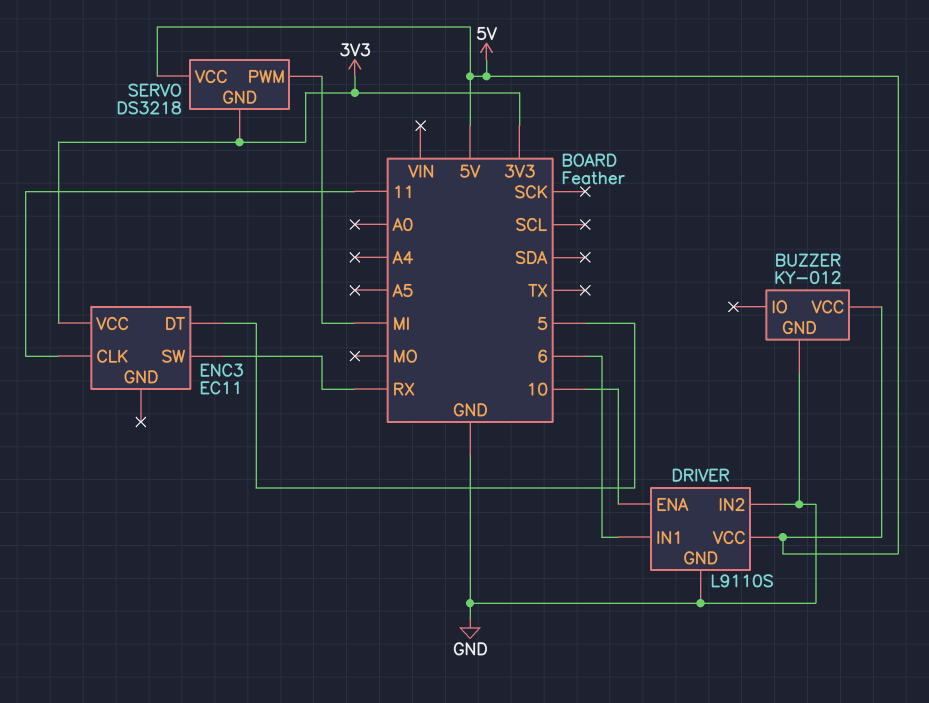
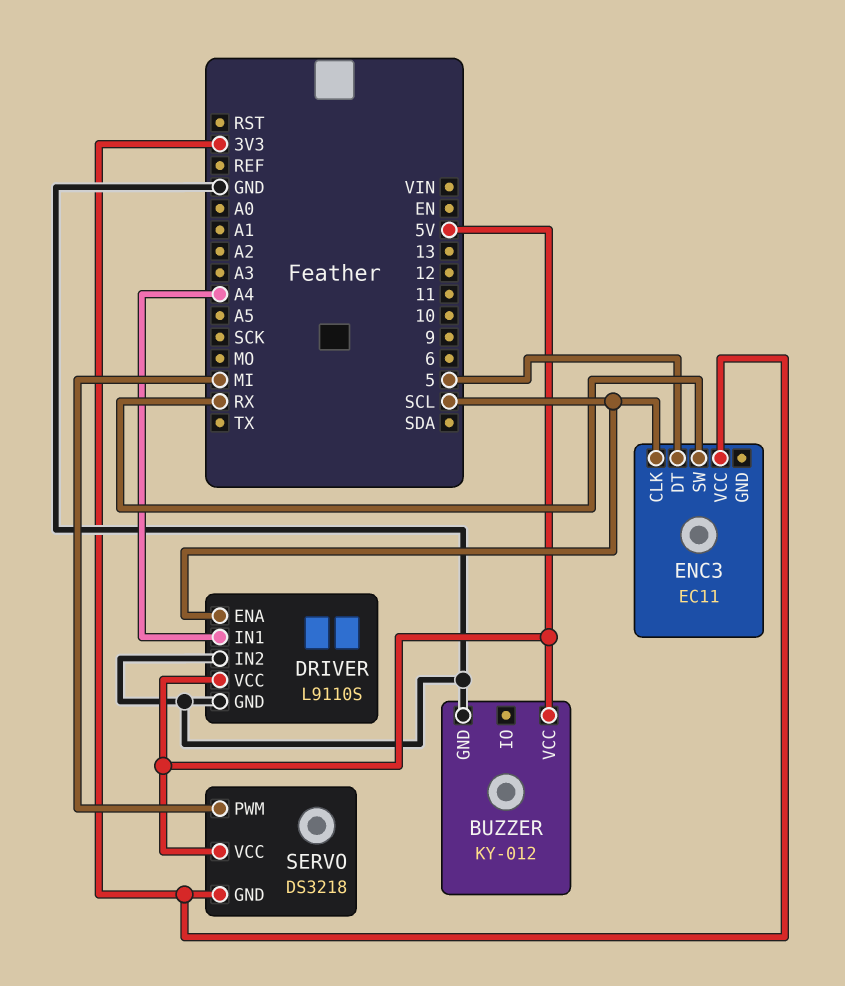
DRIVER pin ENA: 10 -> SCL
DRIVER pin IN1: 6 -> A4
ENC3 pin CLK: 11 -> SCL

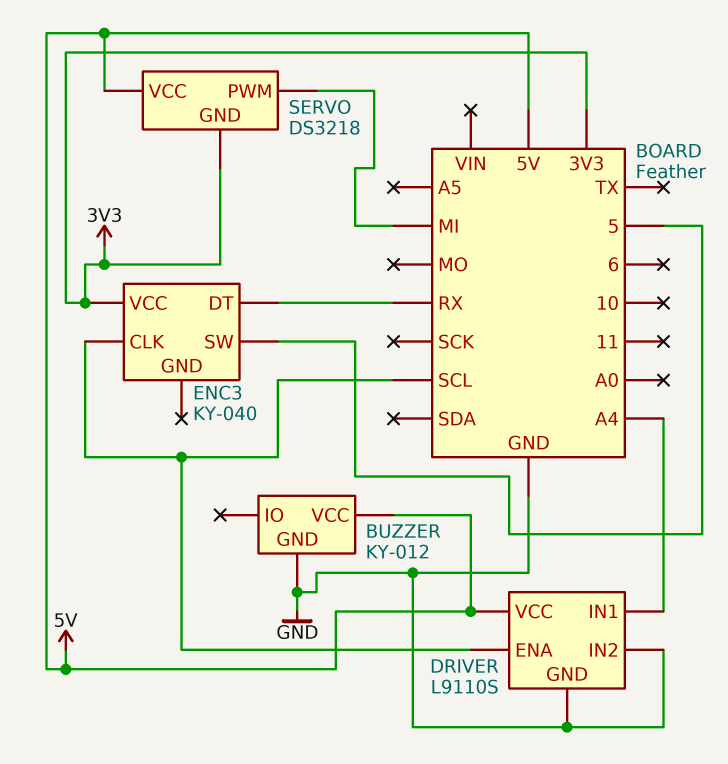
ENC3: EC11 -> KY-040
ENC3 pin DT: 5 -> RX
ENC3 pin SW: RX -> 5

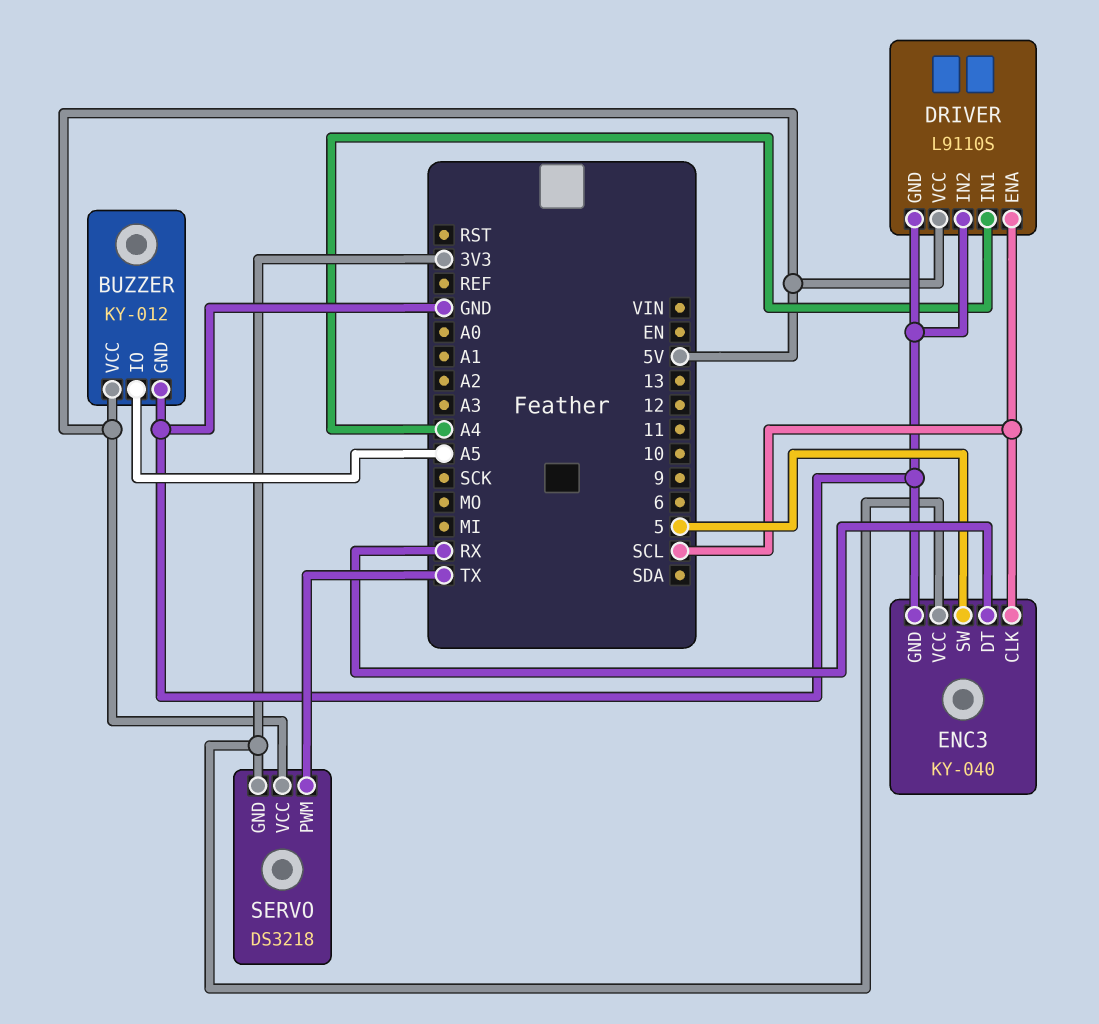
BUZZER pin IO: none -> A5
ENC3 pin GND: none -> GND
SERVO pin PWM: MI -> TX

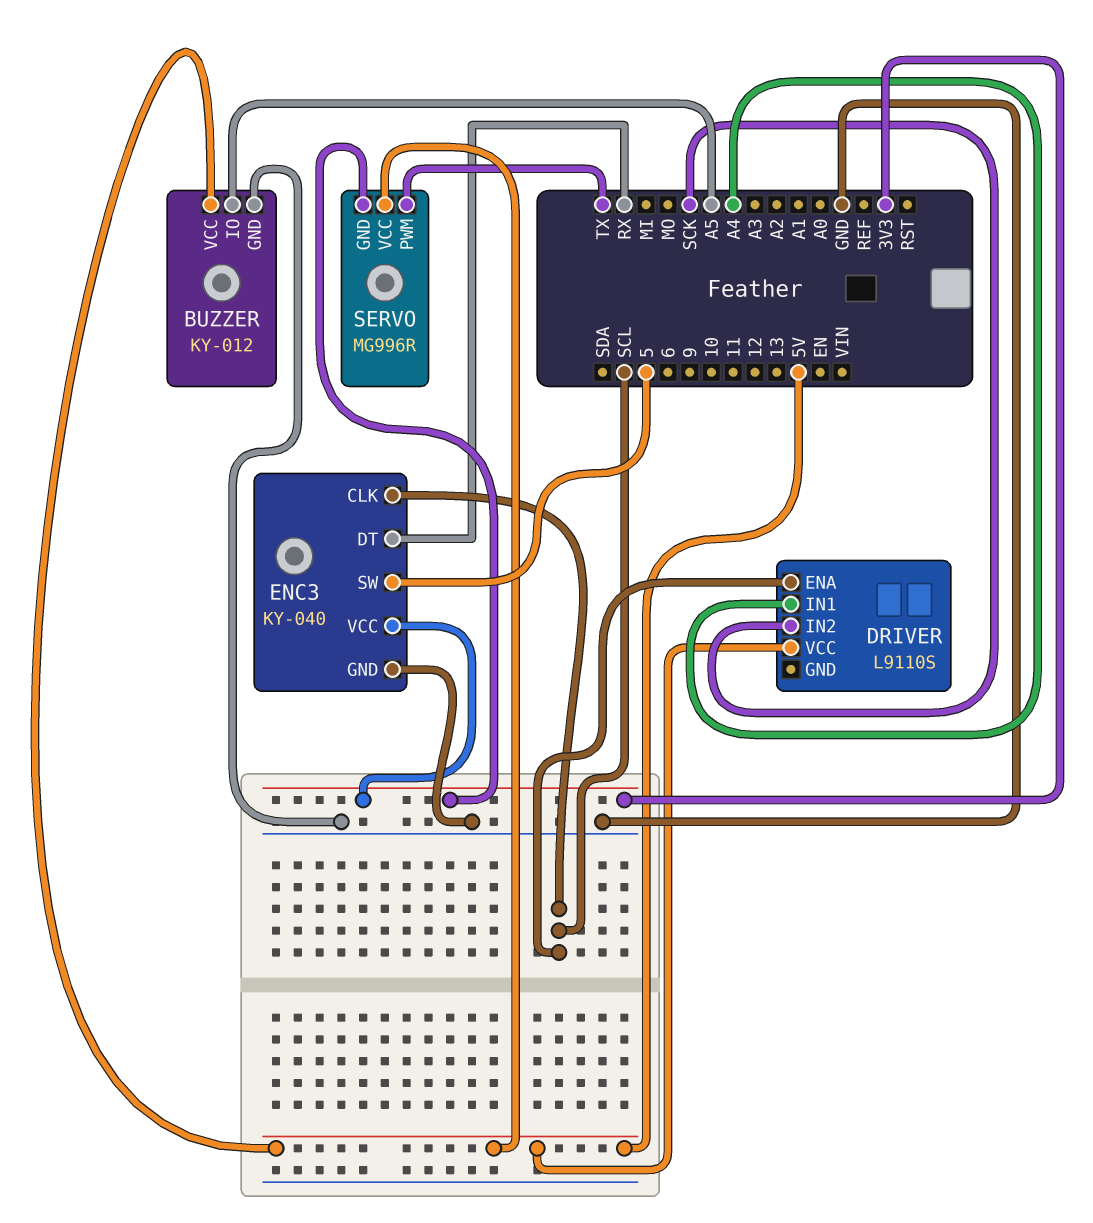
DRIVER pin GND: GND -> none
DRIVER pin IN2: GND -> SCK
SERVO: DS3218 -> MG996R

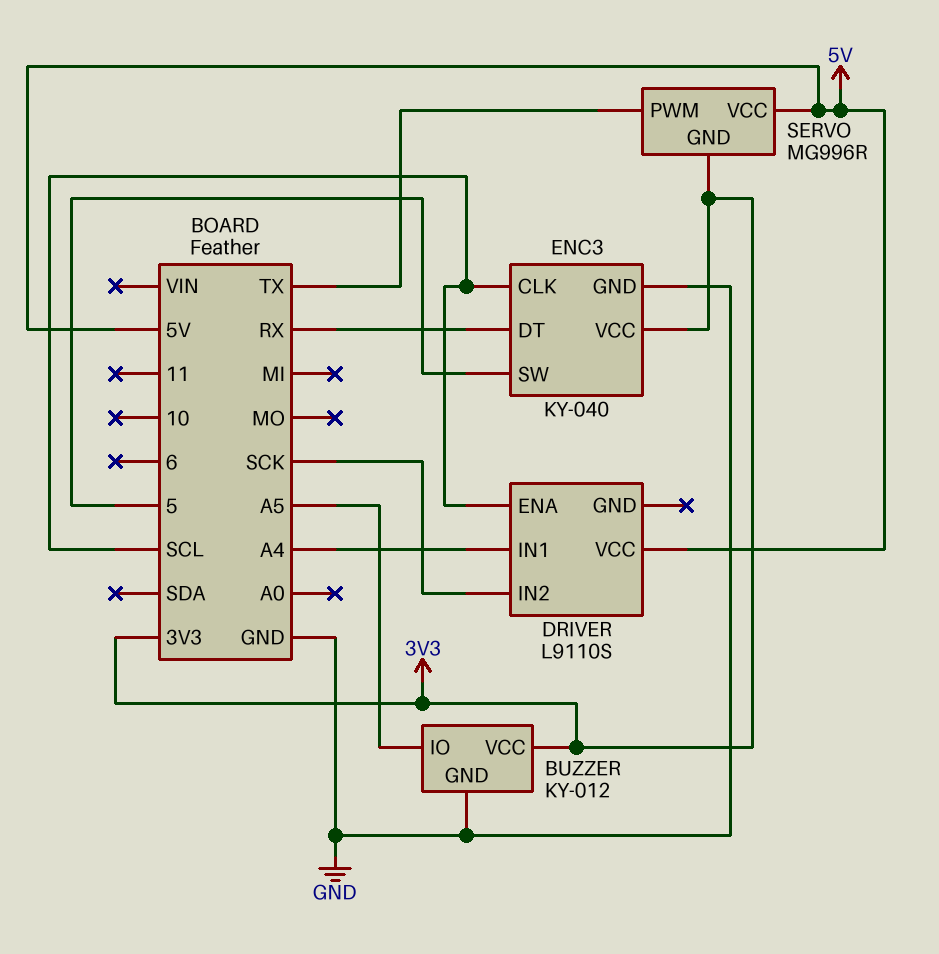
BUZZER pin VCC: 5V -> 3V3

